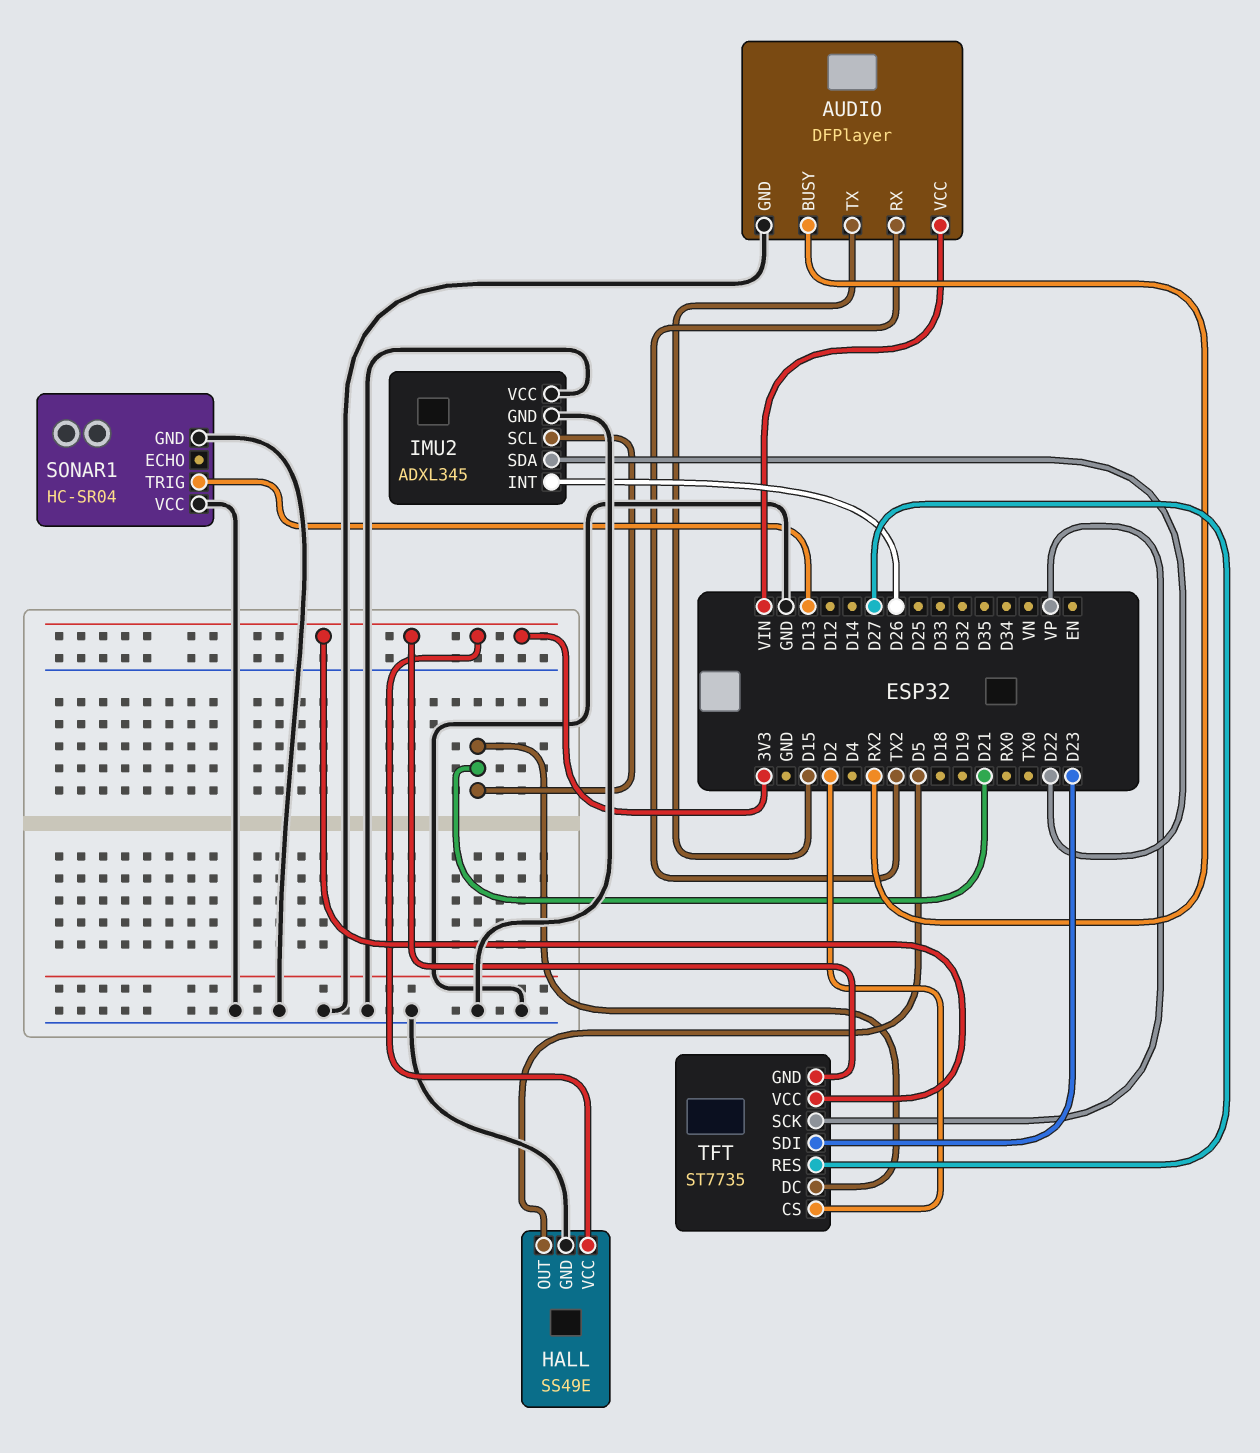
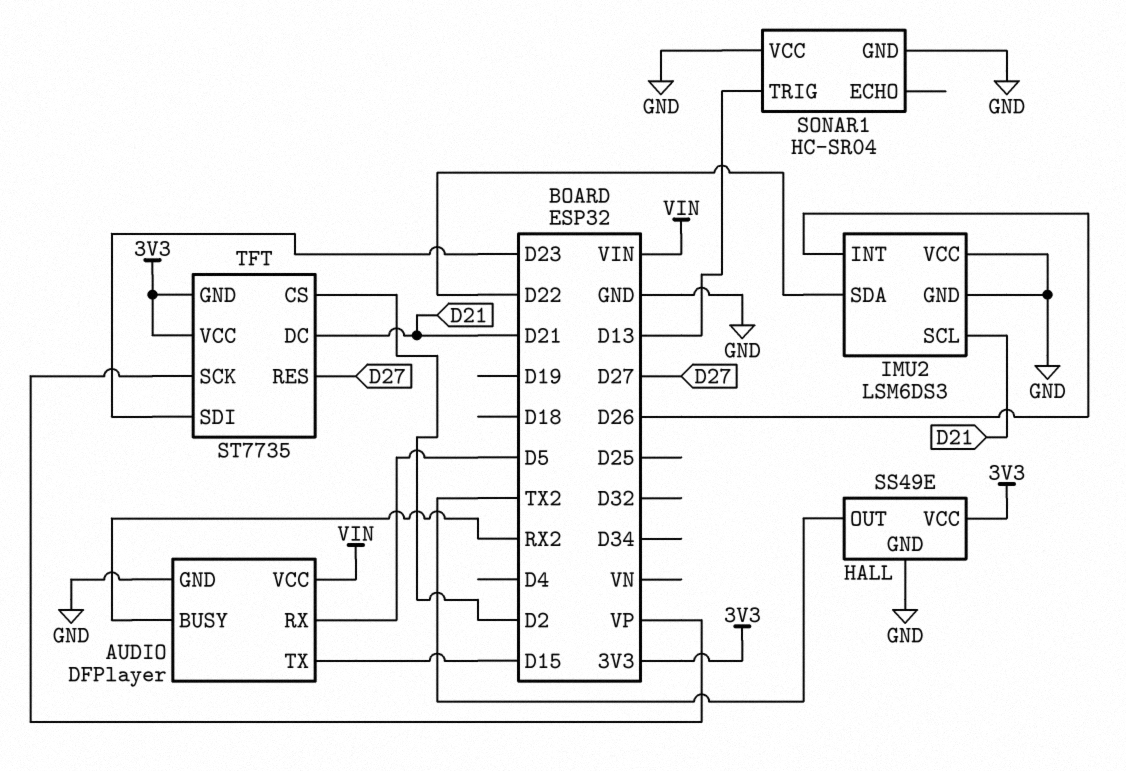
AUDIO pin RX: TX2 -> D5
HALL pin OUT: D5 -> TX2
IMU2: ADXL345 -> LSM6DS3

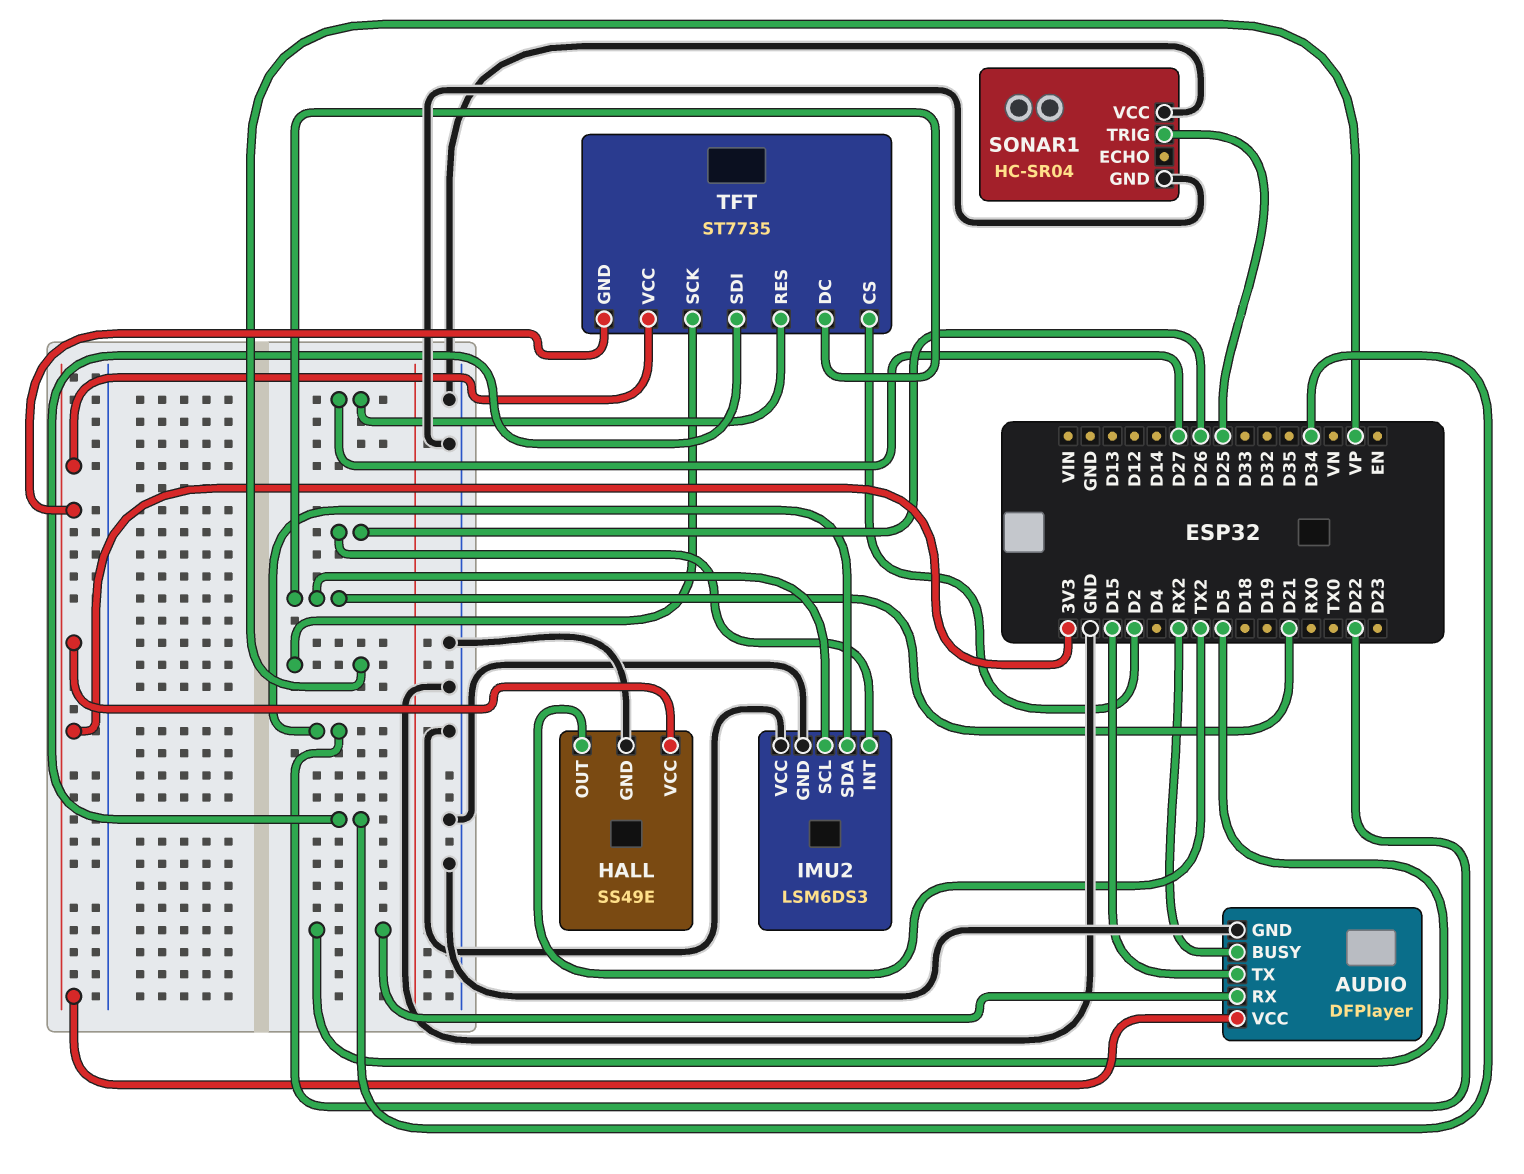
AUDIO pin VCC: VIN -> 3V3
SONAR1 pin TRIG: D13 -> D25
TFT pin SDI: D23 -> D34

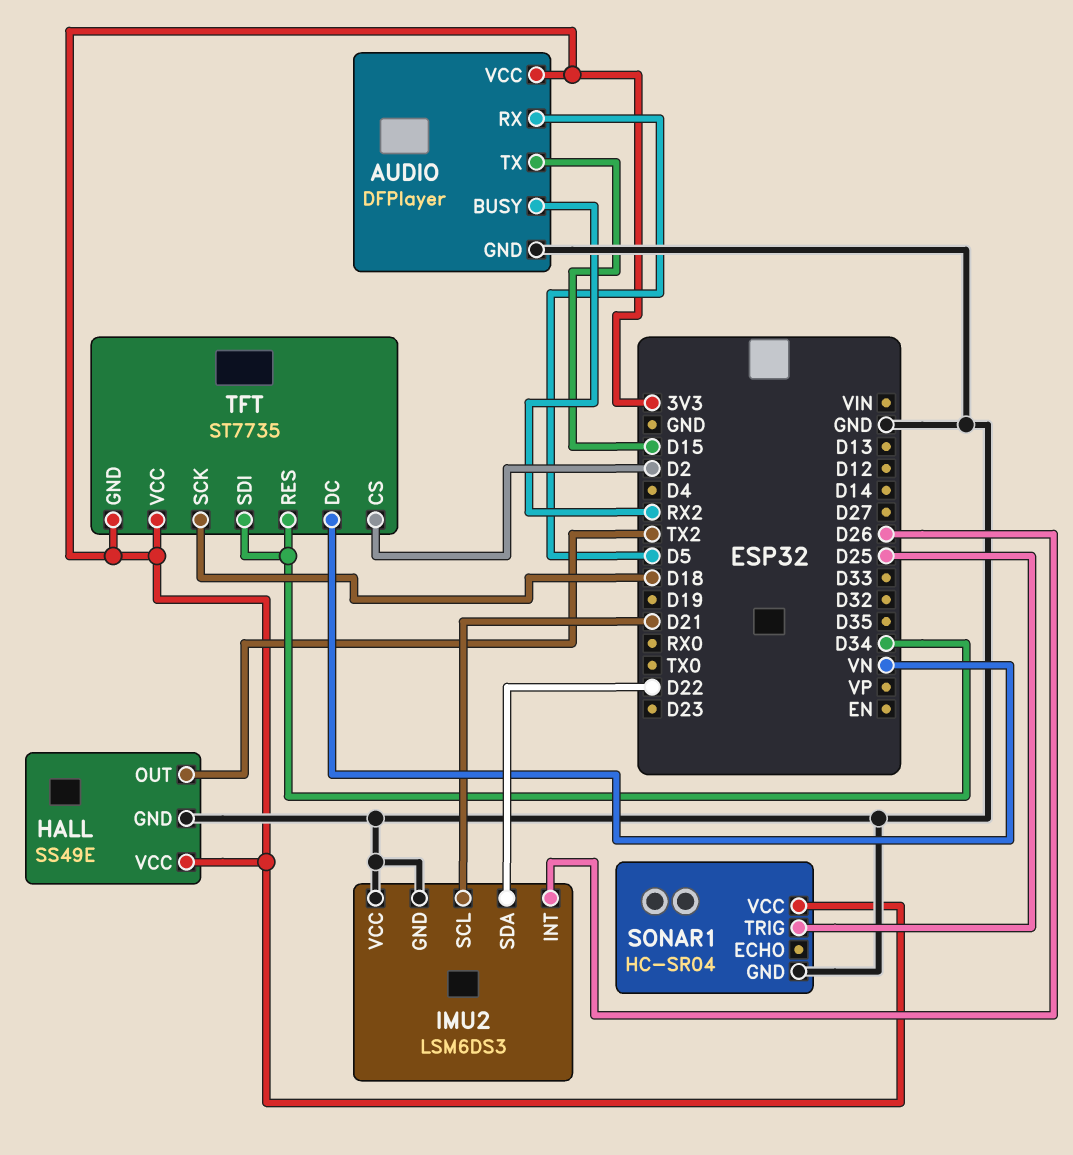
SONAR1 pin VCC: GND -> 3V3
TFT pin DC: D21 -> VN
TFT pin RES: D27 -> D34
TFT pin SCK: VP -> D18

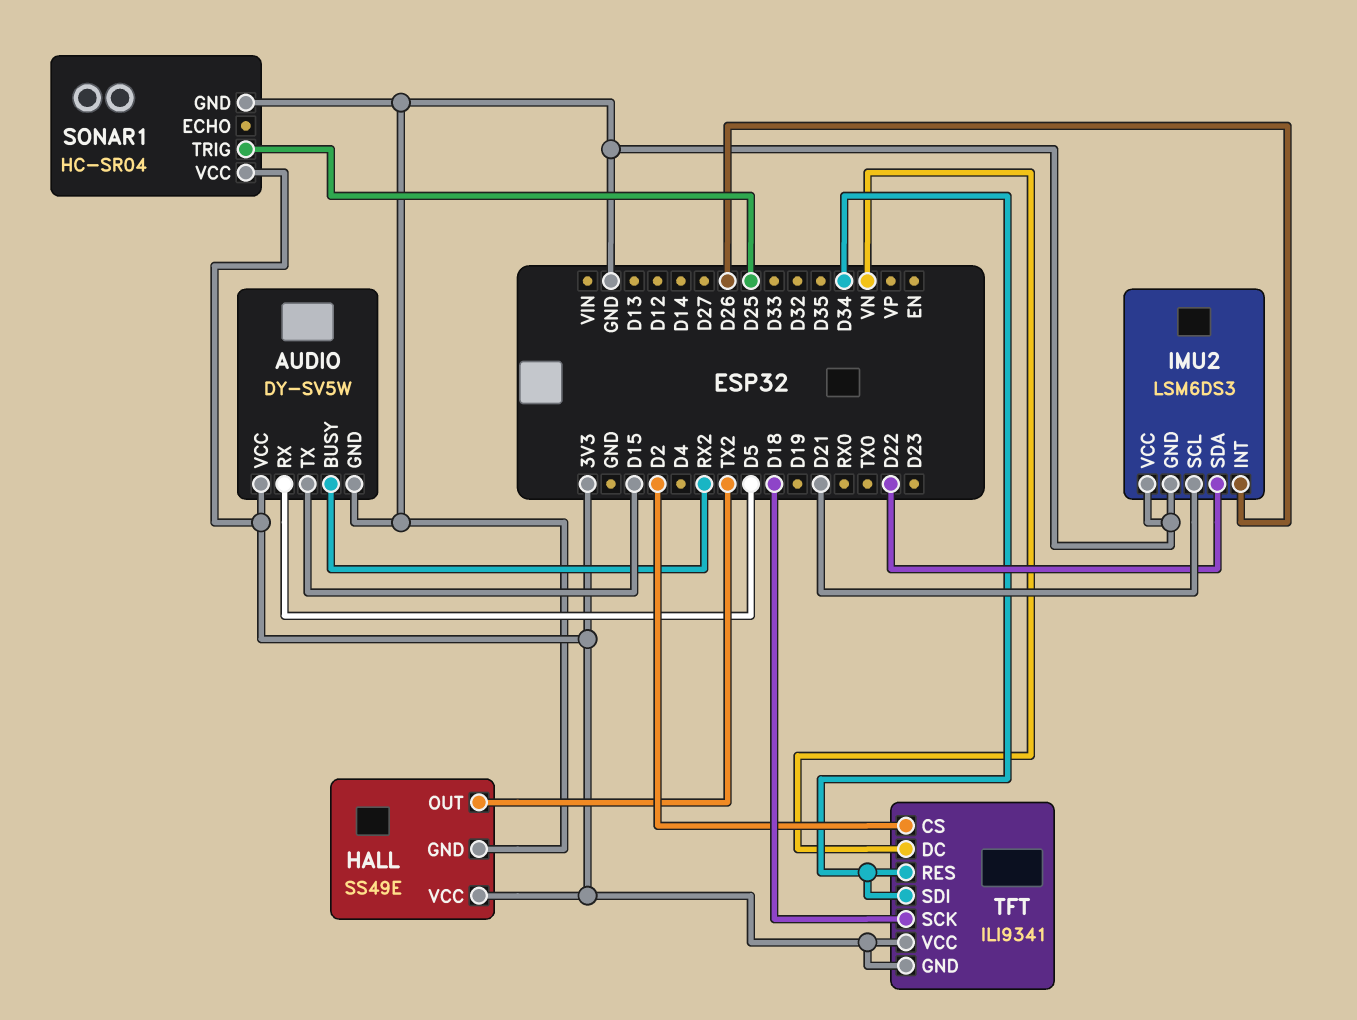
AUDIO: DFPlayer -> DY-SV5W
TFT: ST7735 -> ILI9341

